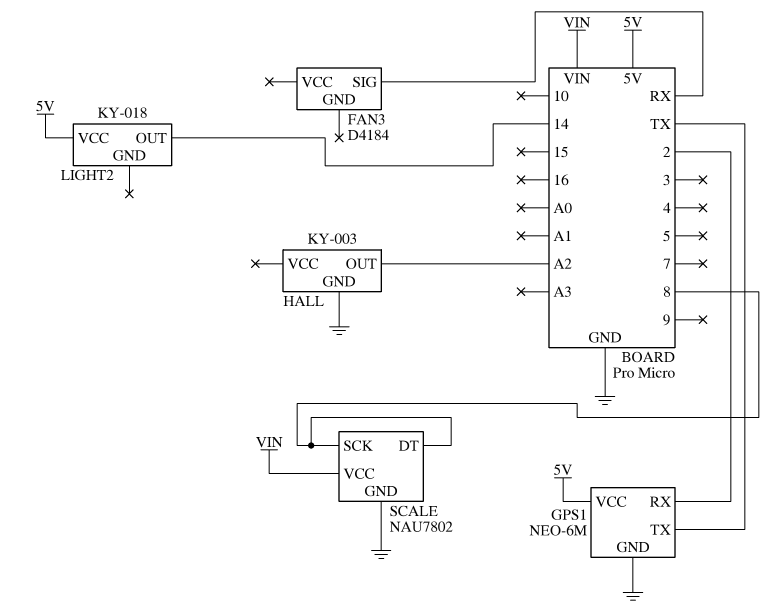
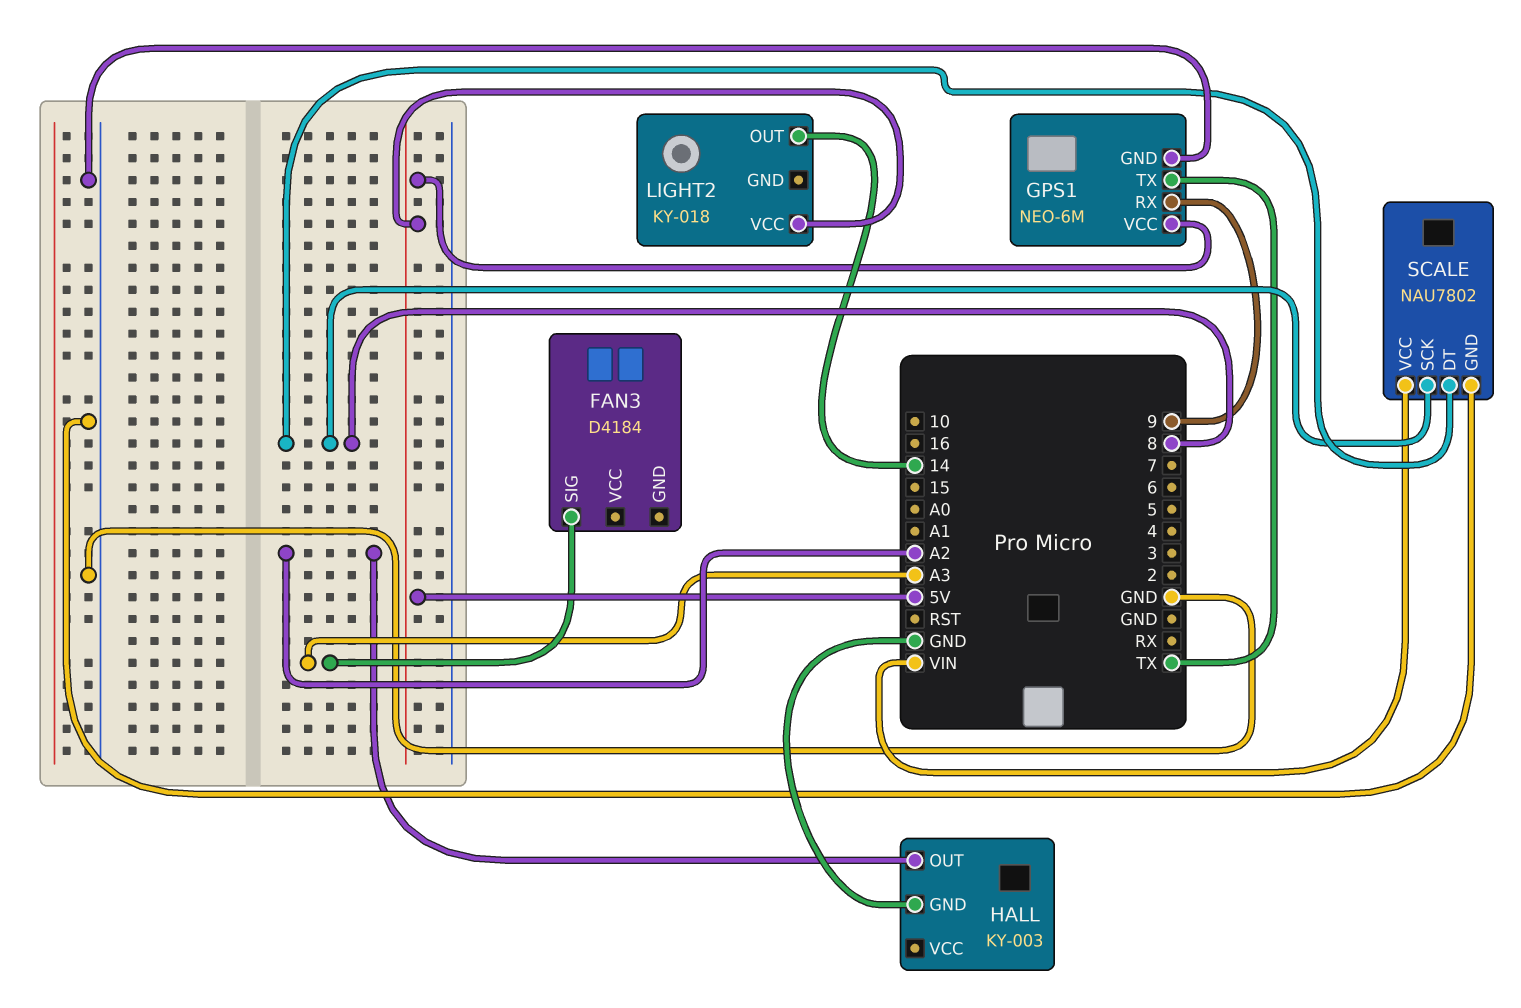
FAN3 pin SIG: RX -> A3
GPS1 pin RX: 2 -> 9

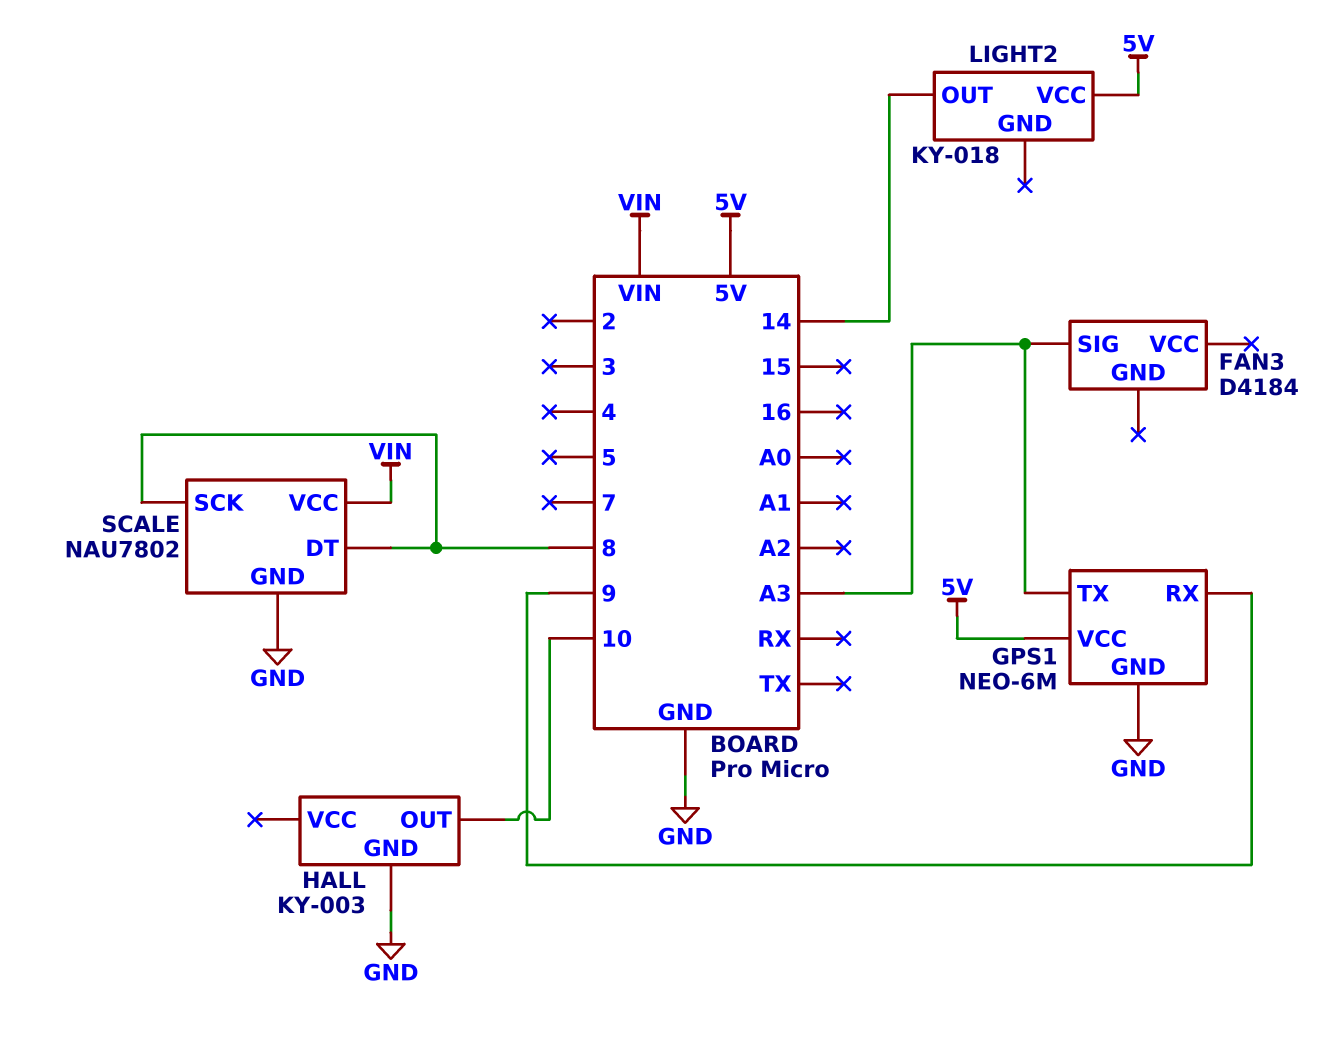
GPS1 pin TX: TX -> A3
HALL pin OUT: A2 -> 10

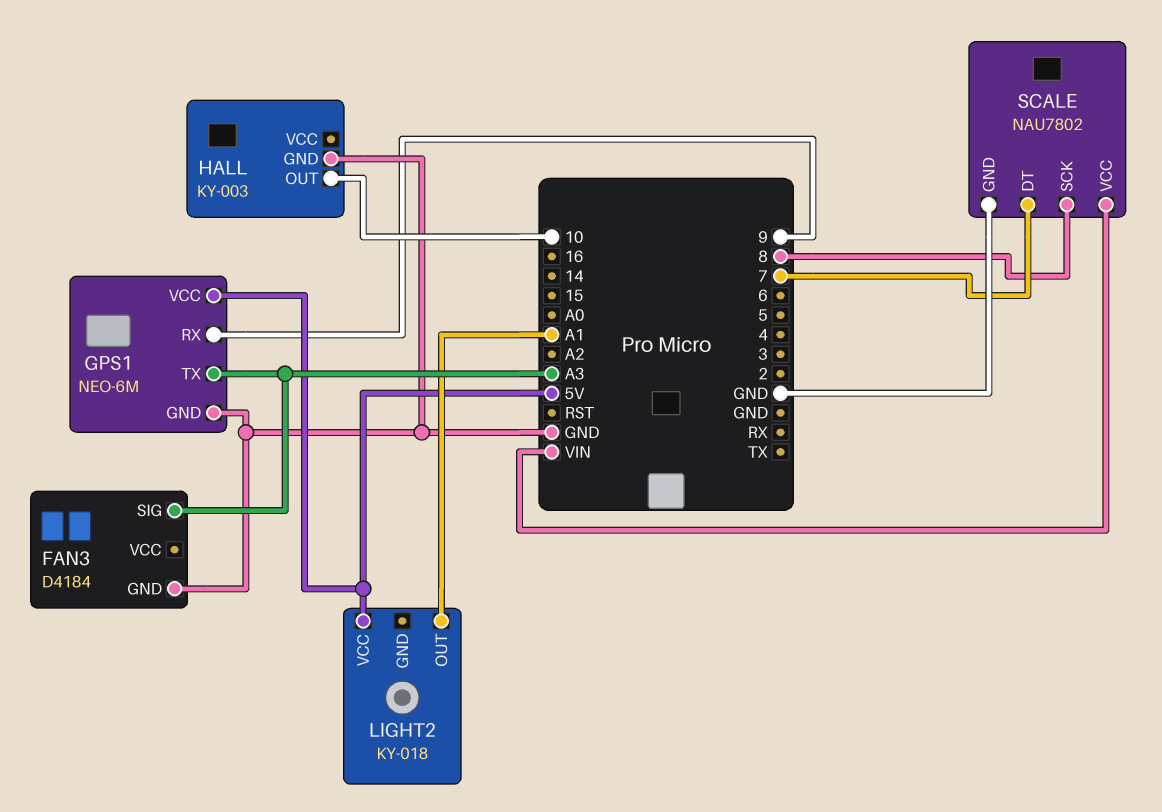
FAN3 pin GND: none -> GND
LIGHT2 pin OUT: 14 -> A1
SCALE pin DT: 8 -> 7

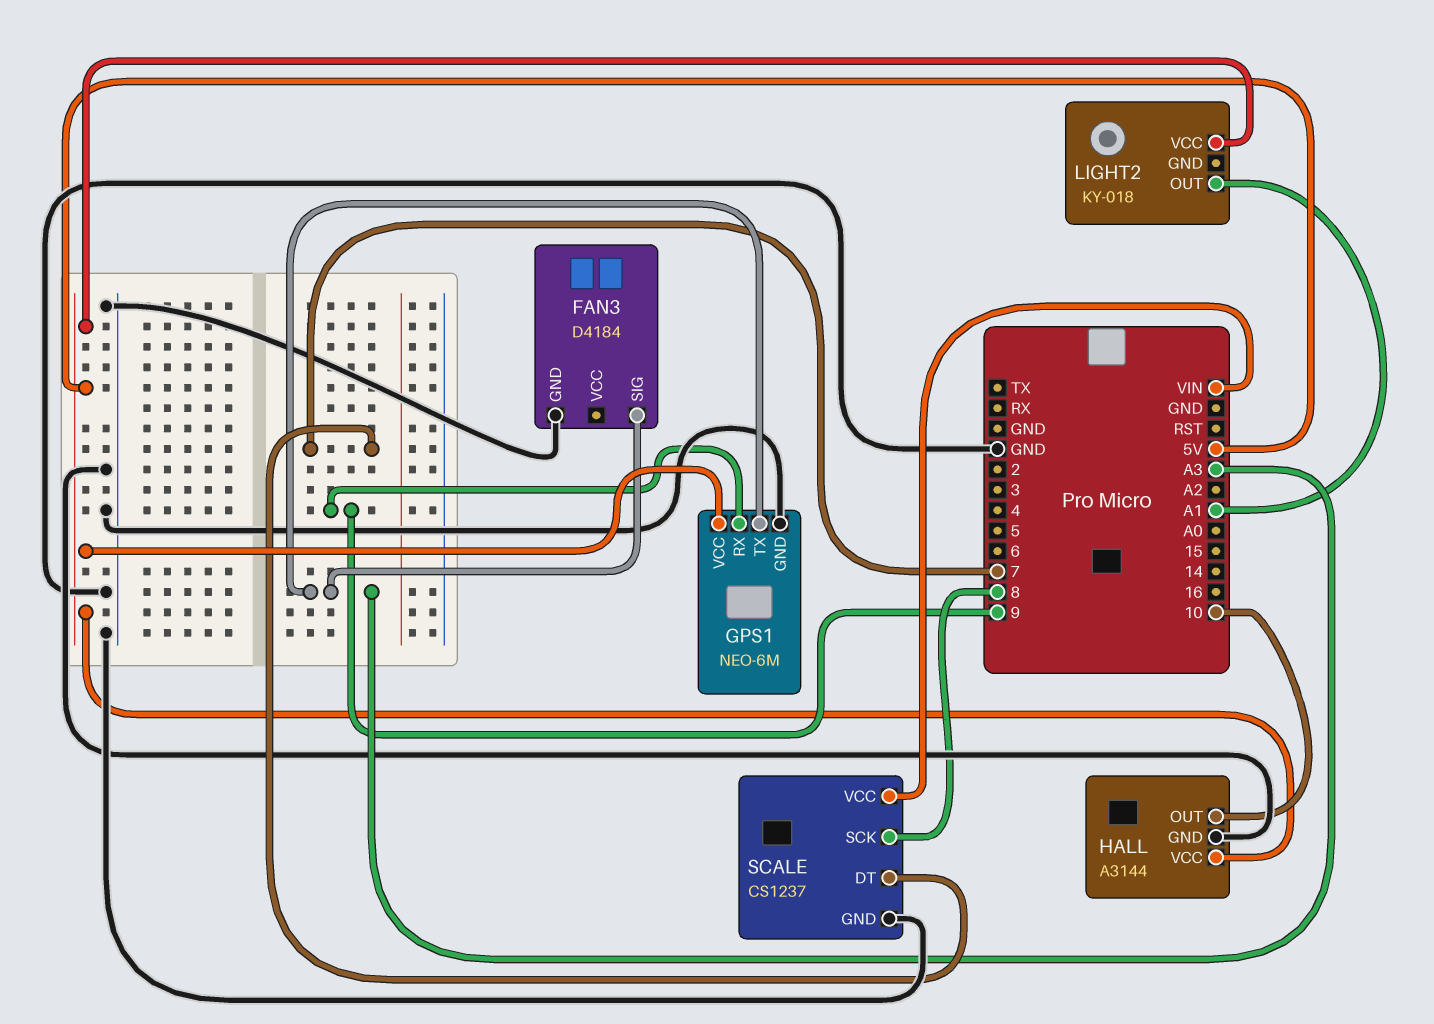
HALL: KY-003 -> A3144
HALL pin VCC: none -> 5V
SCALE: NAU7802 -> CS1237

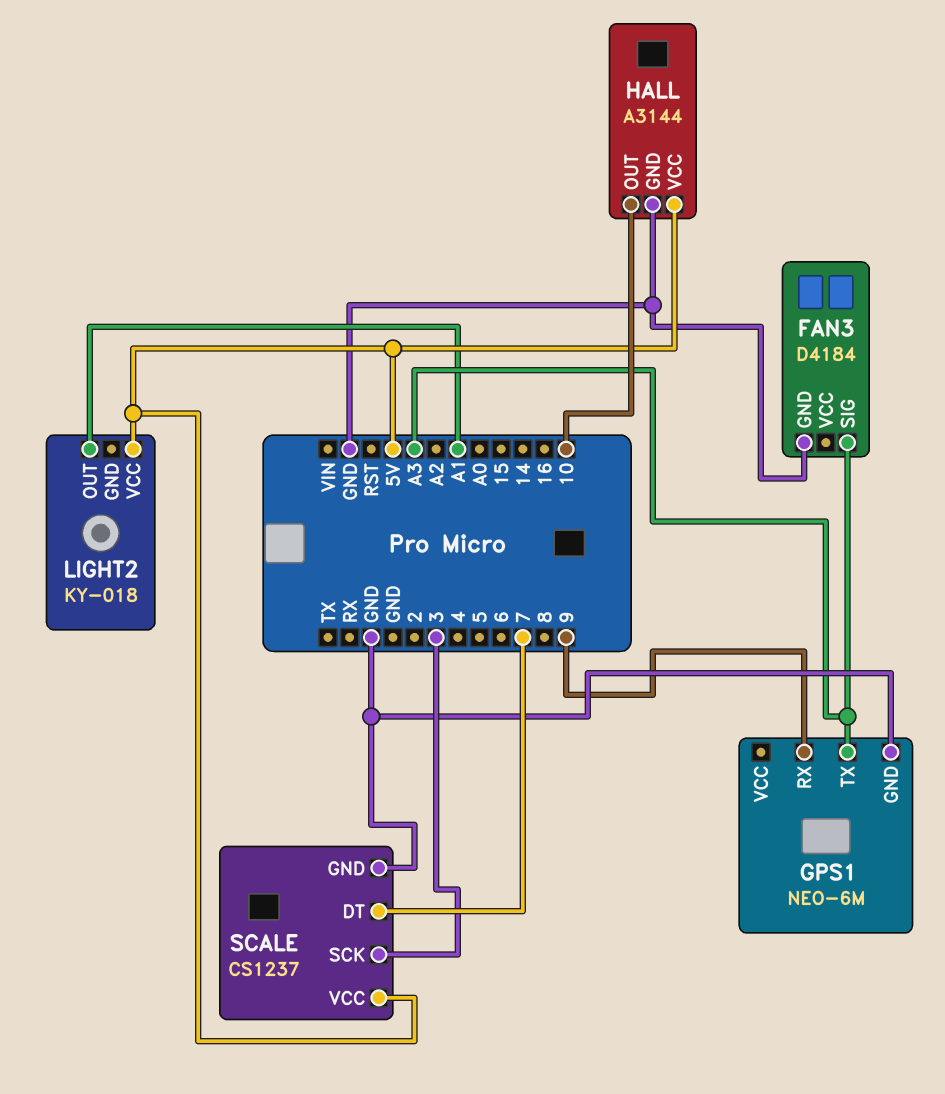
GPS1 pin VCC: 5V -> none
SCALE pin SCK: 8 -> 3
SCALE pin VCC: VIN -> 5V

